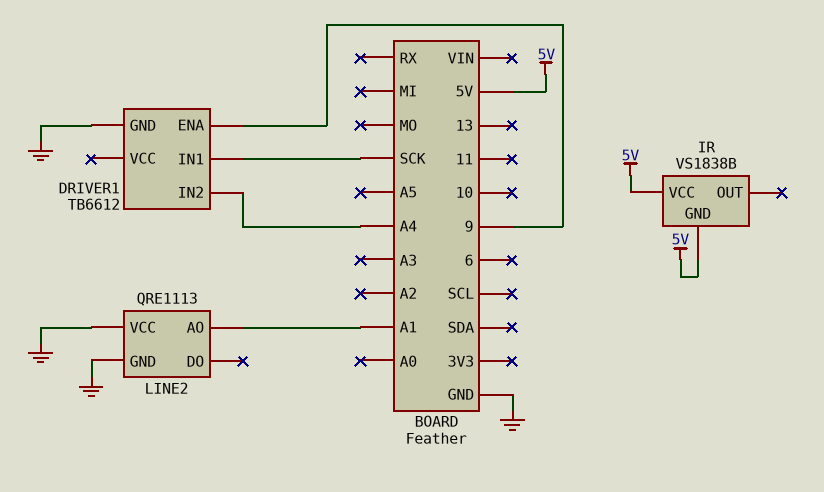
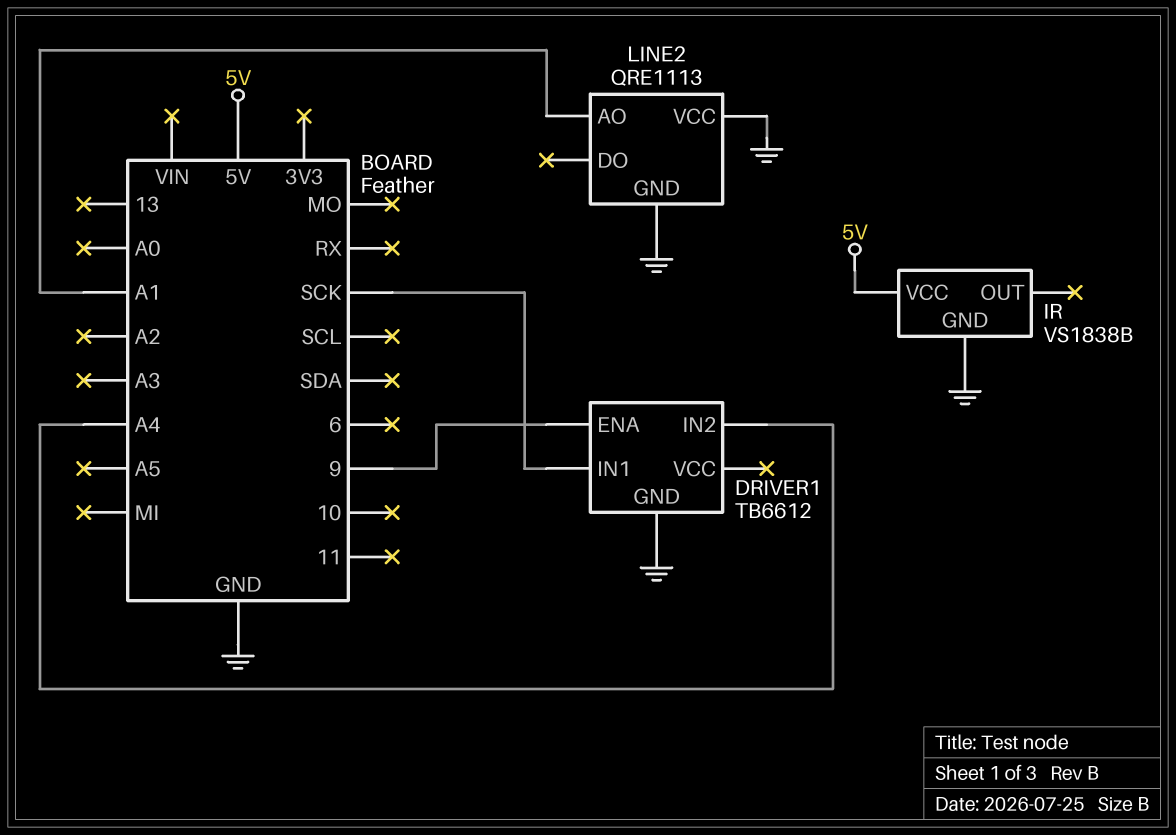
IR pin GND: 5V -> GND

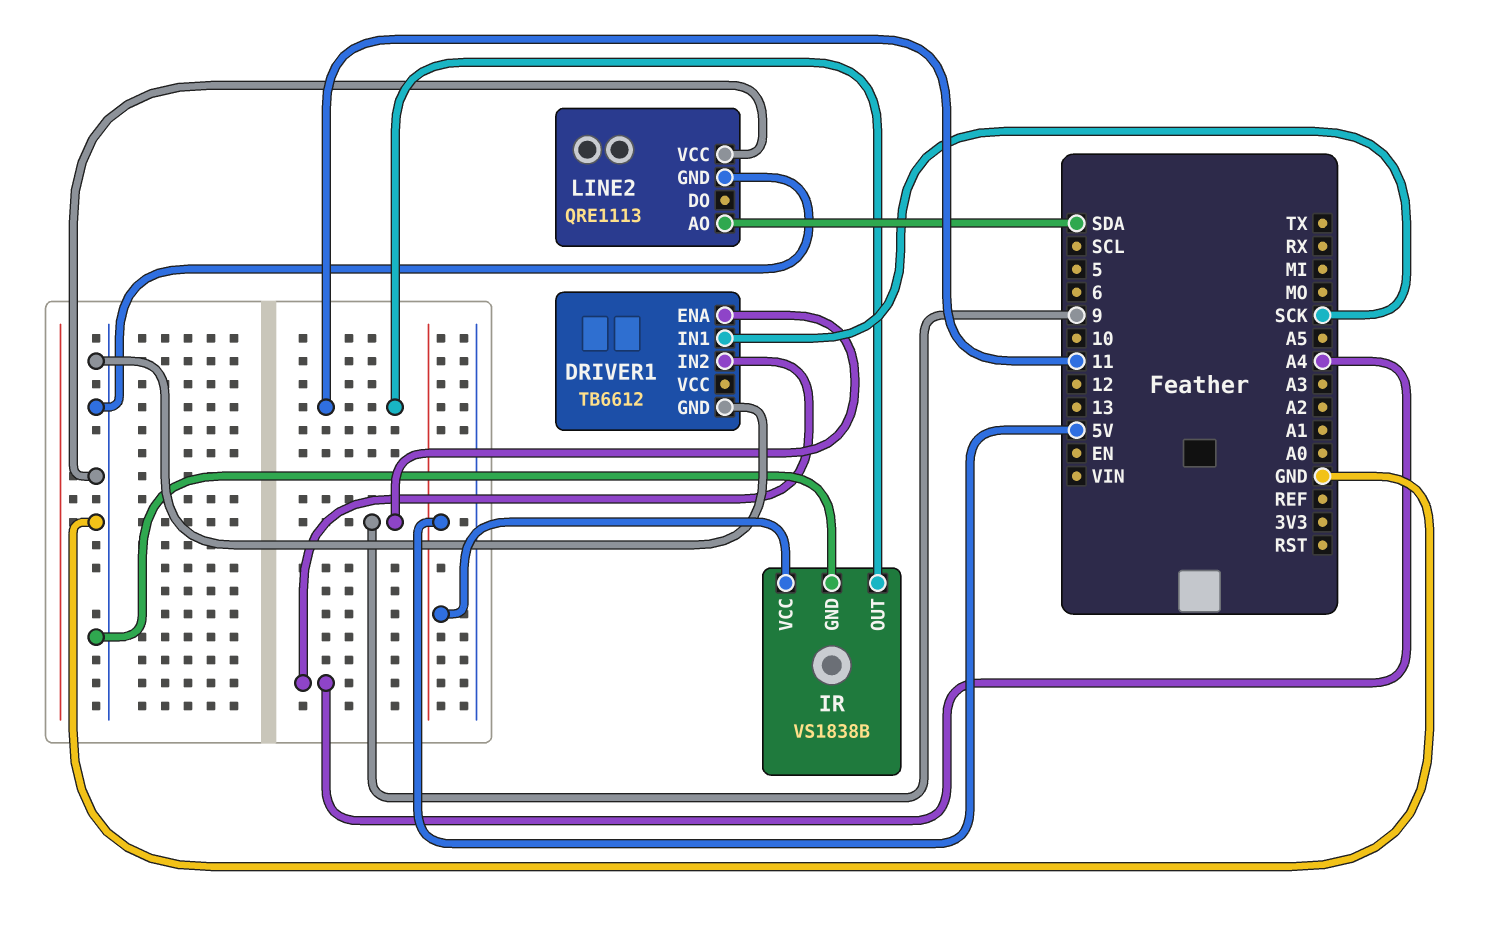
IR pin OUT: none -> 11
LINE2 pin AO: A1 -> SDA

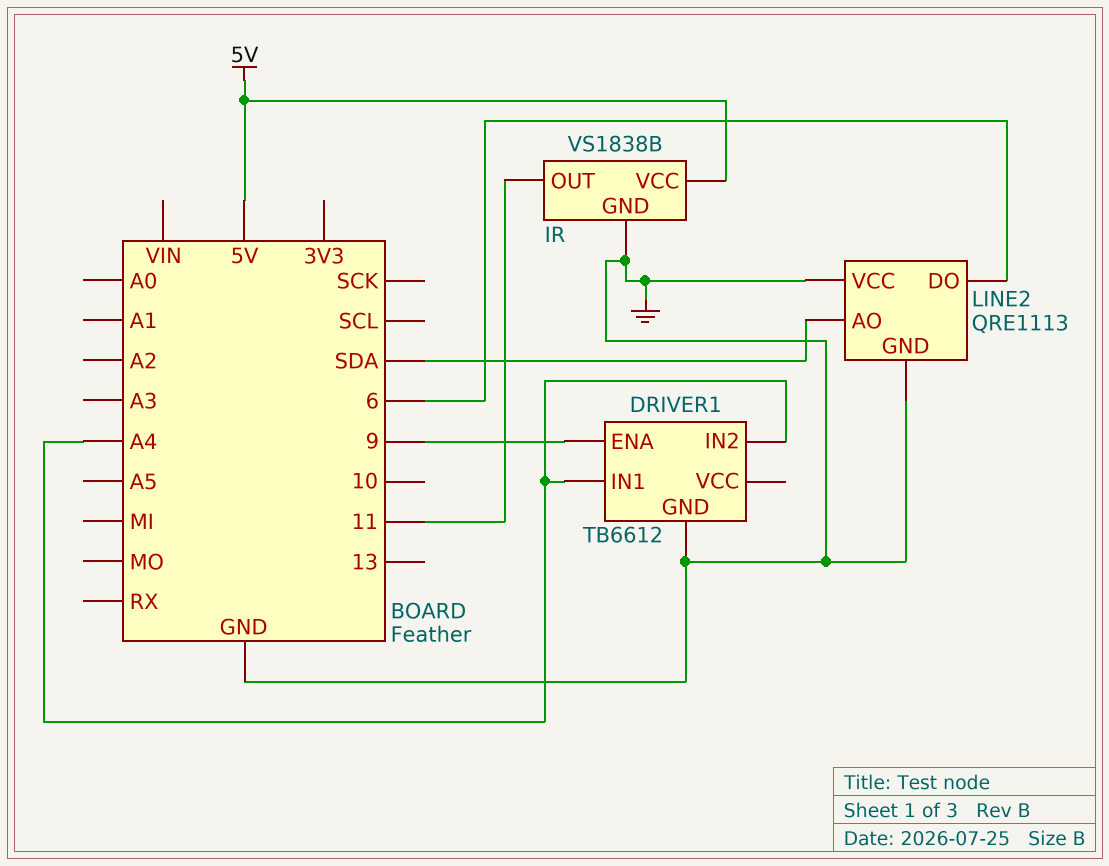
DRIVER1 pin IN1: SCK -> A4
LINE2 pin DO: none -> 6

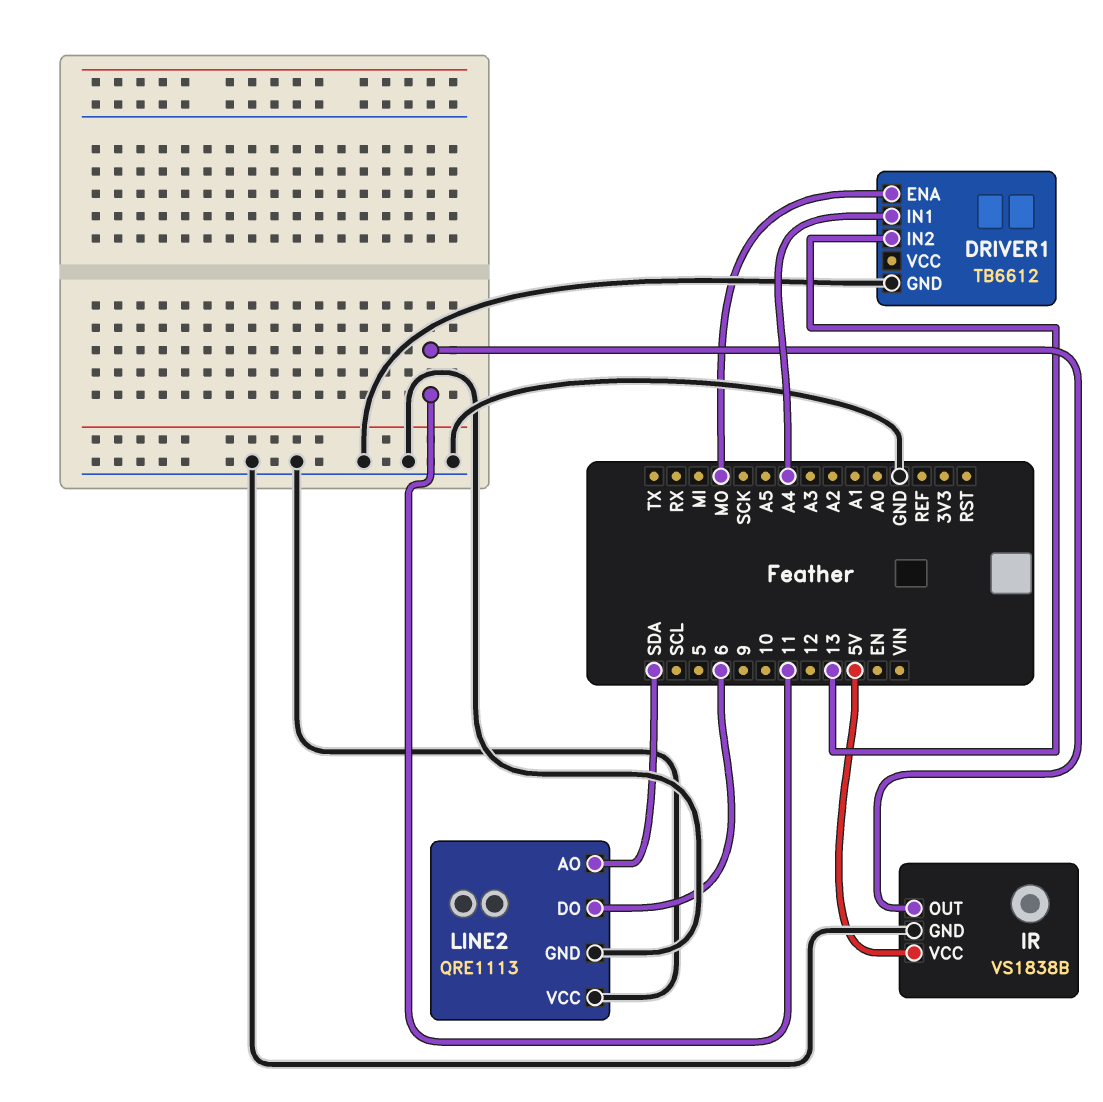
DRIVER1 pin ENA: 9 -> MO
DRIVER1 pin IN2: A4 -> 13

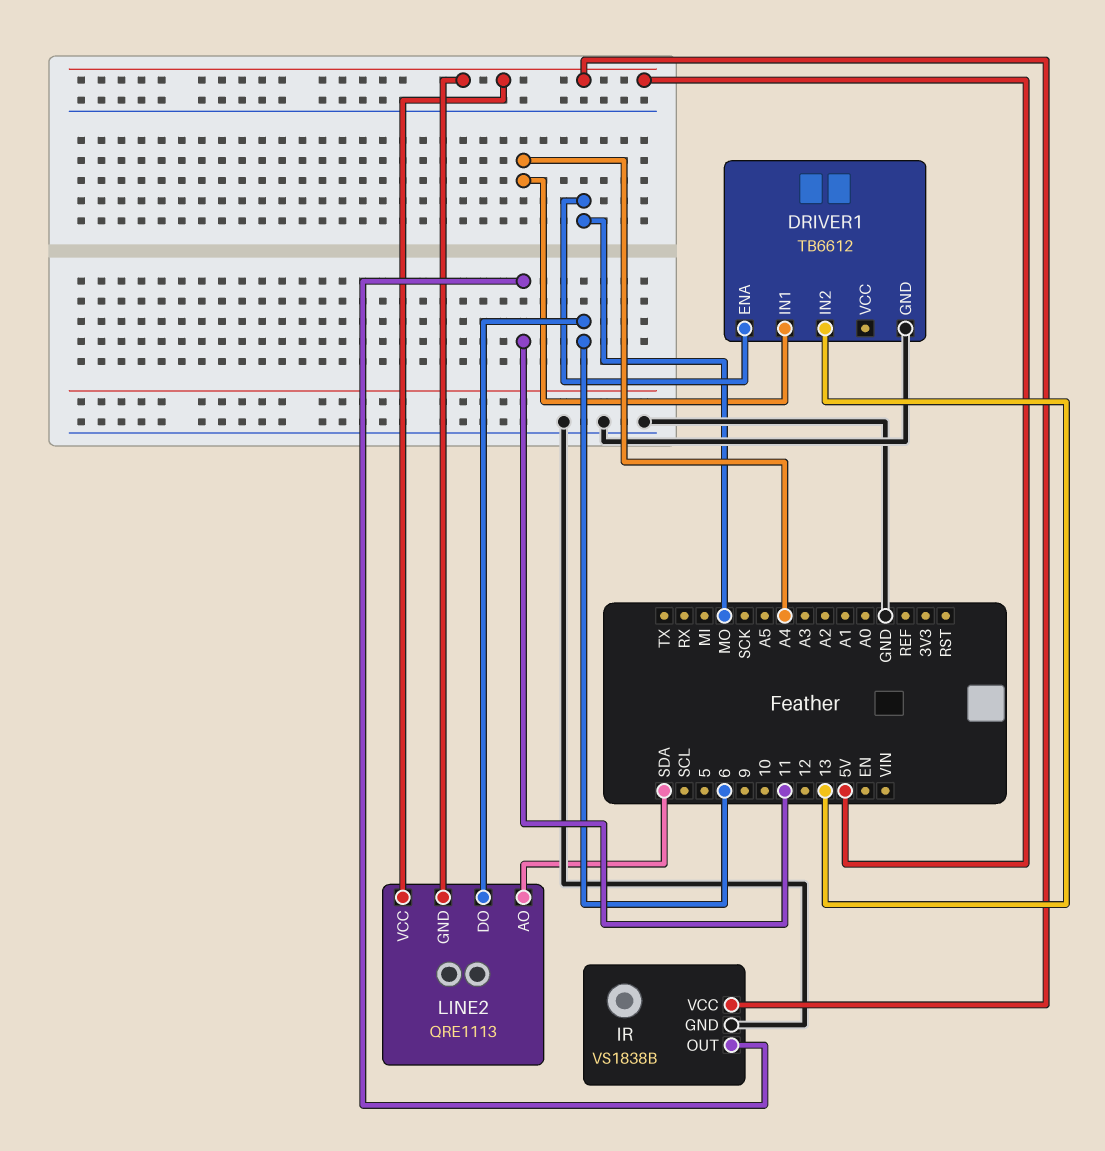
LINE2 pin GND: GND -> 5V
LINE2 pin VCC: GND -> 5V

